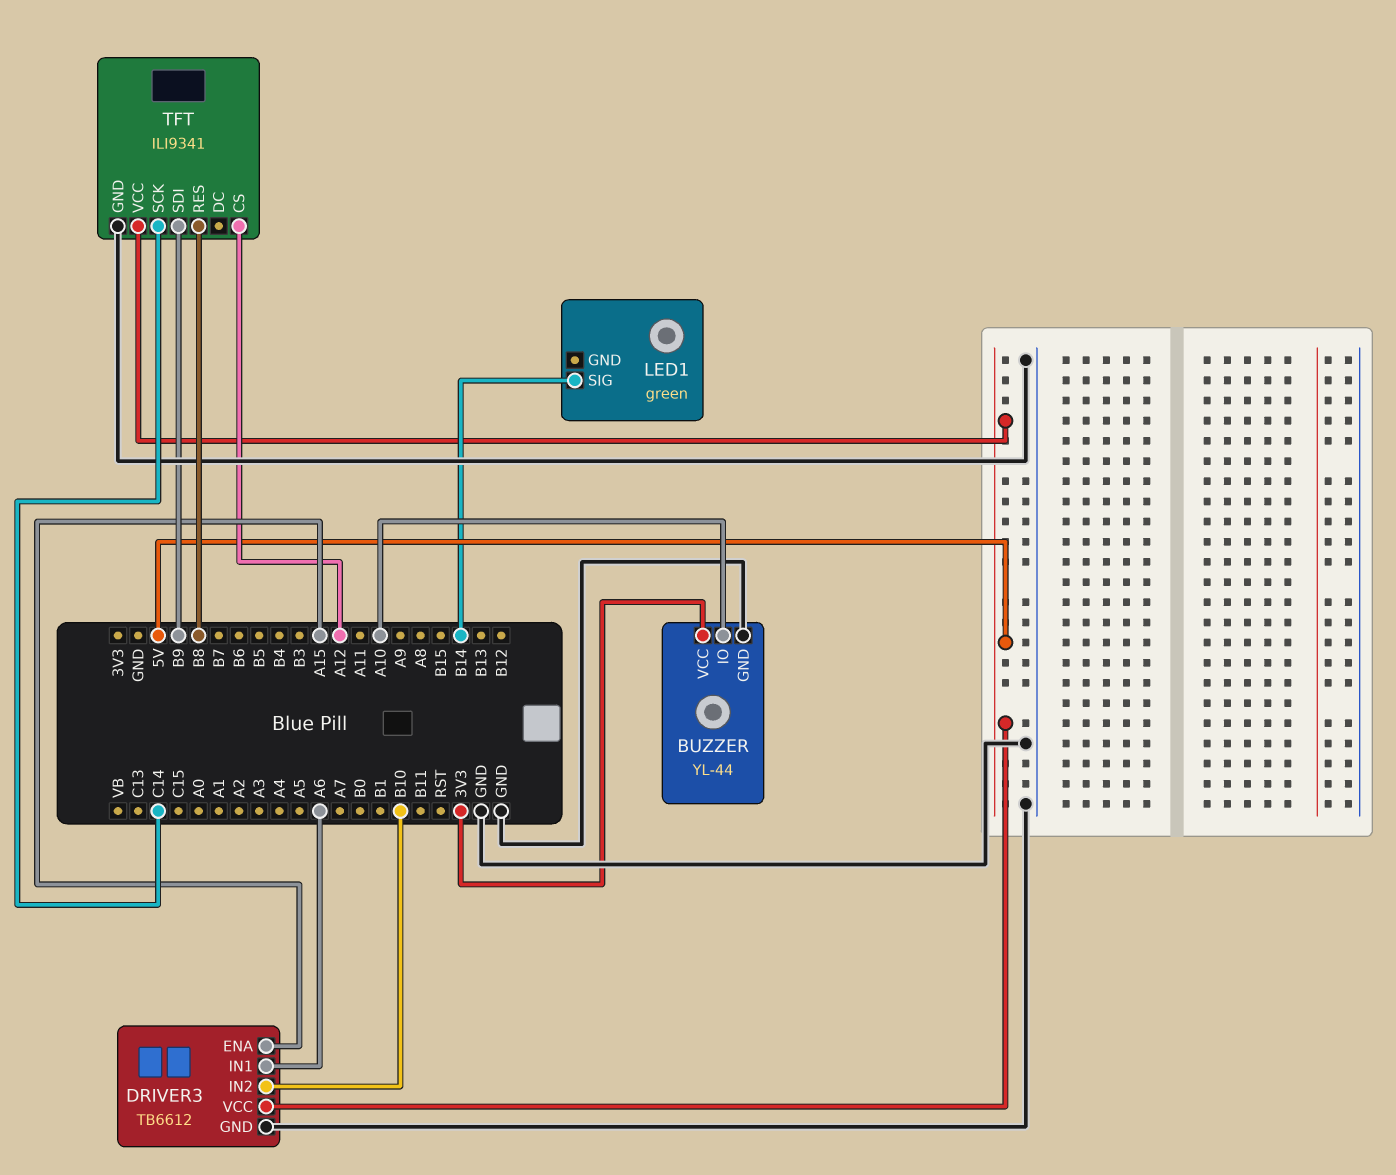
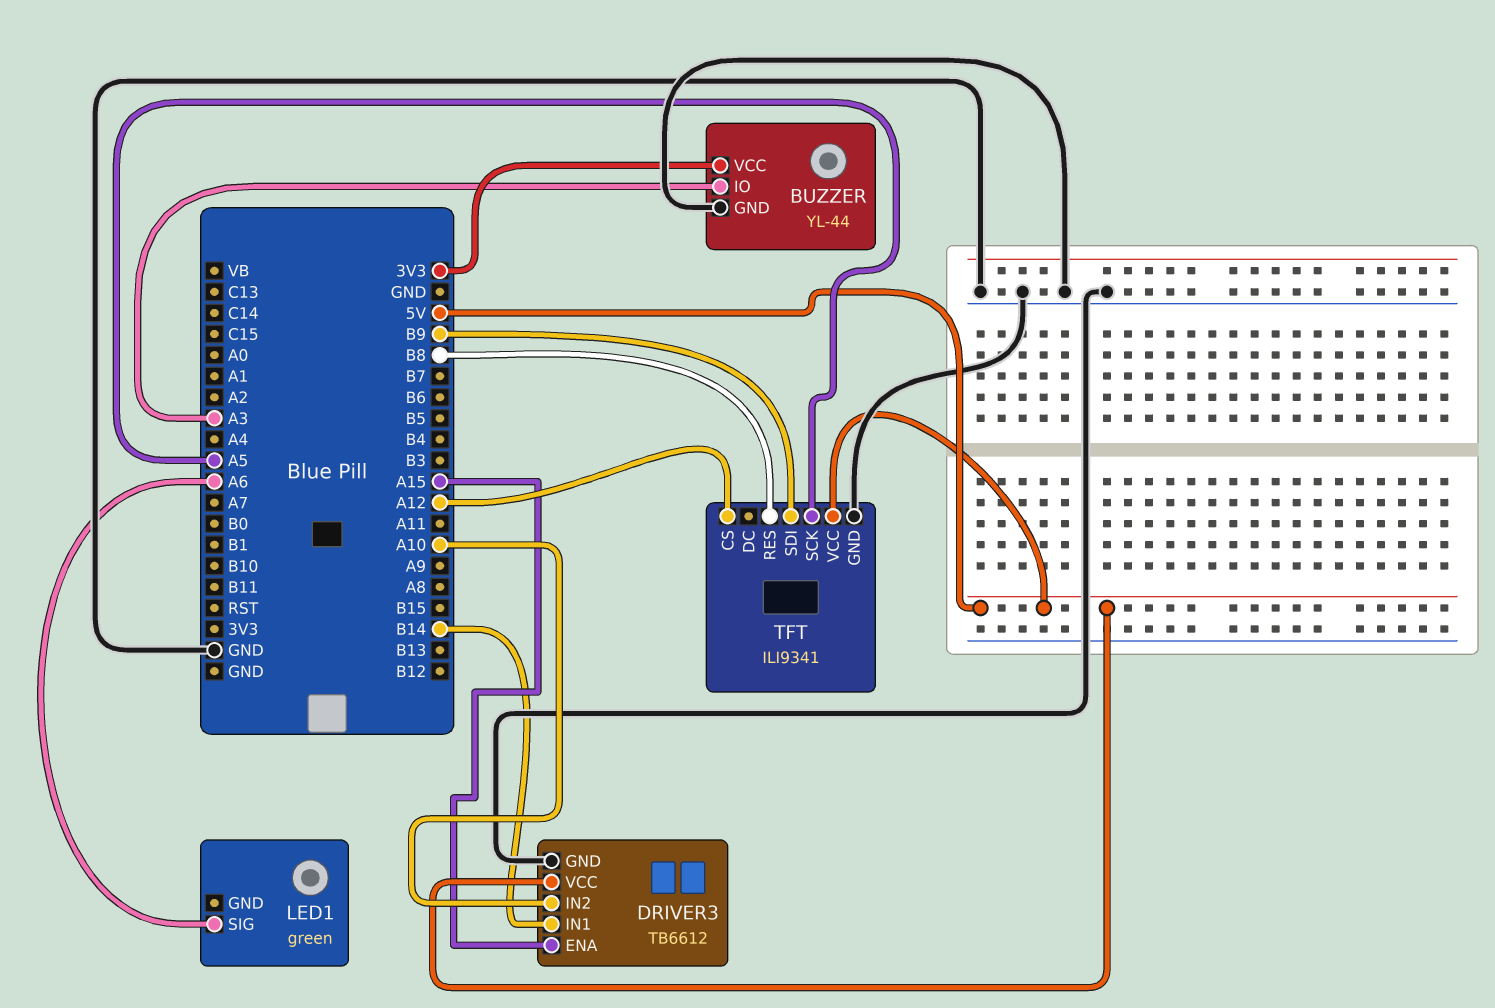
BUZZER pin IO: A10 -> A3
DRIVER3 pin IN1: A6 -> B14
DRIVER3 pin IN2: B10 -> A10
LED1 pin SIG: B14 -> A6
TFT pin SCK: C14 -> A5

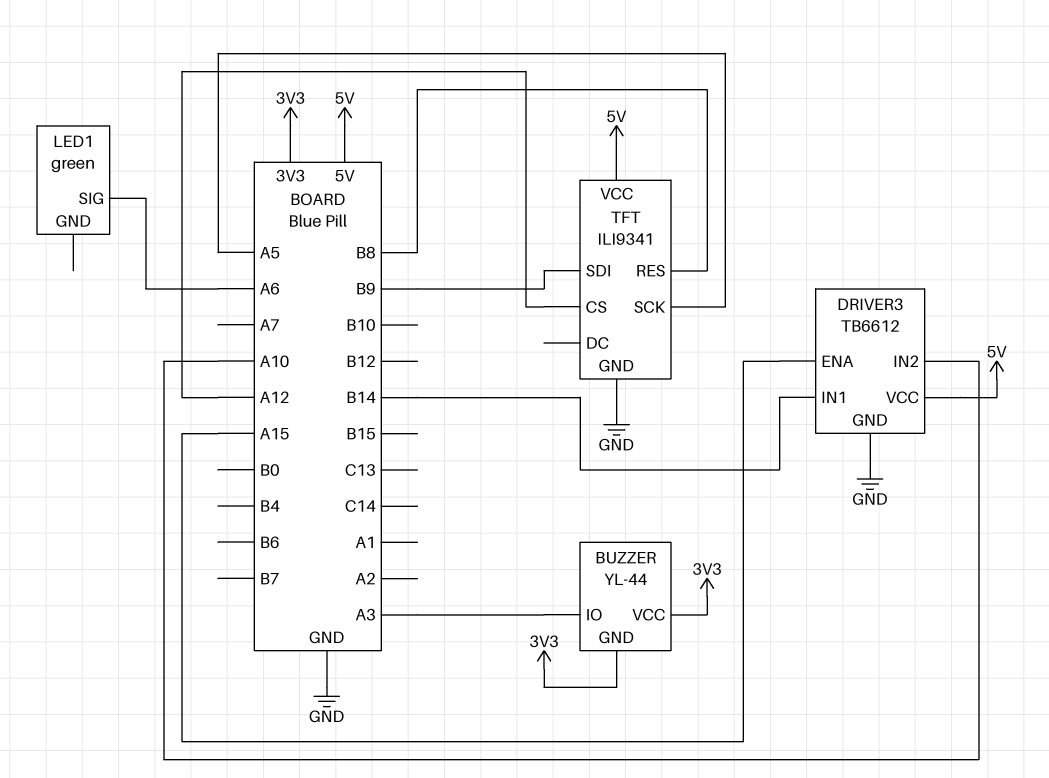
BUZZER pin GND: GND -> 3V3

